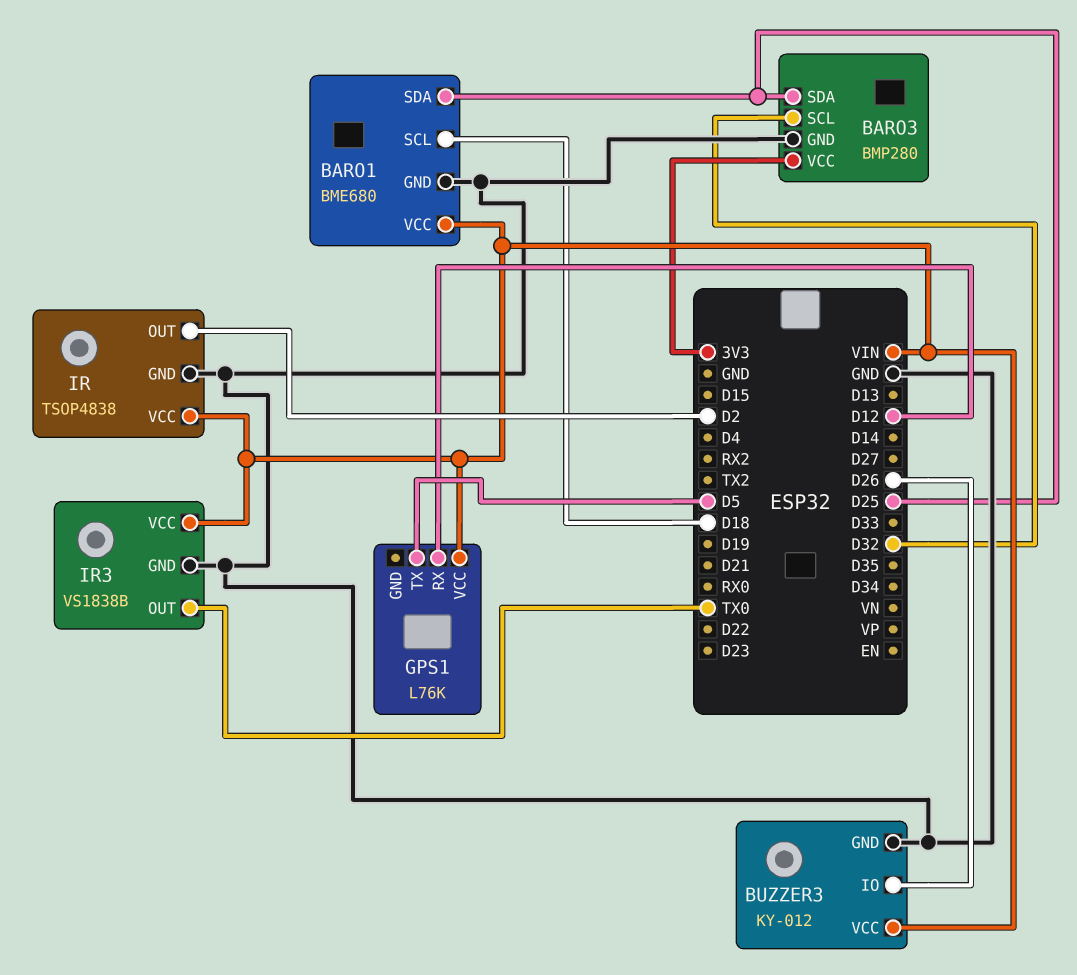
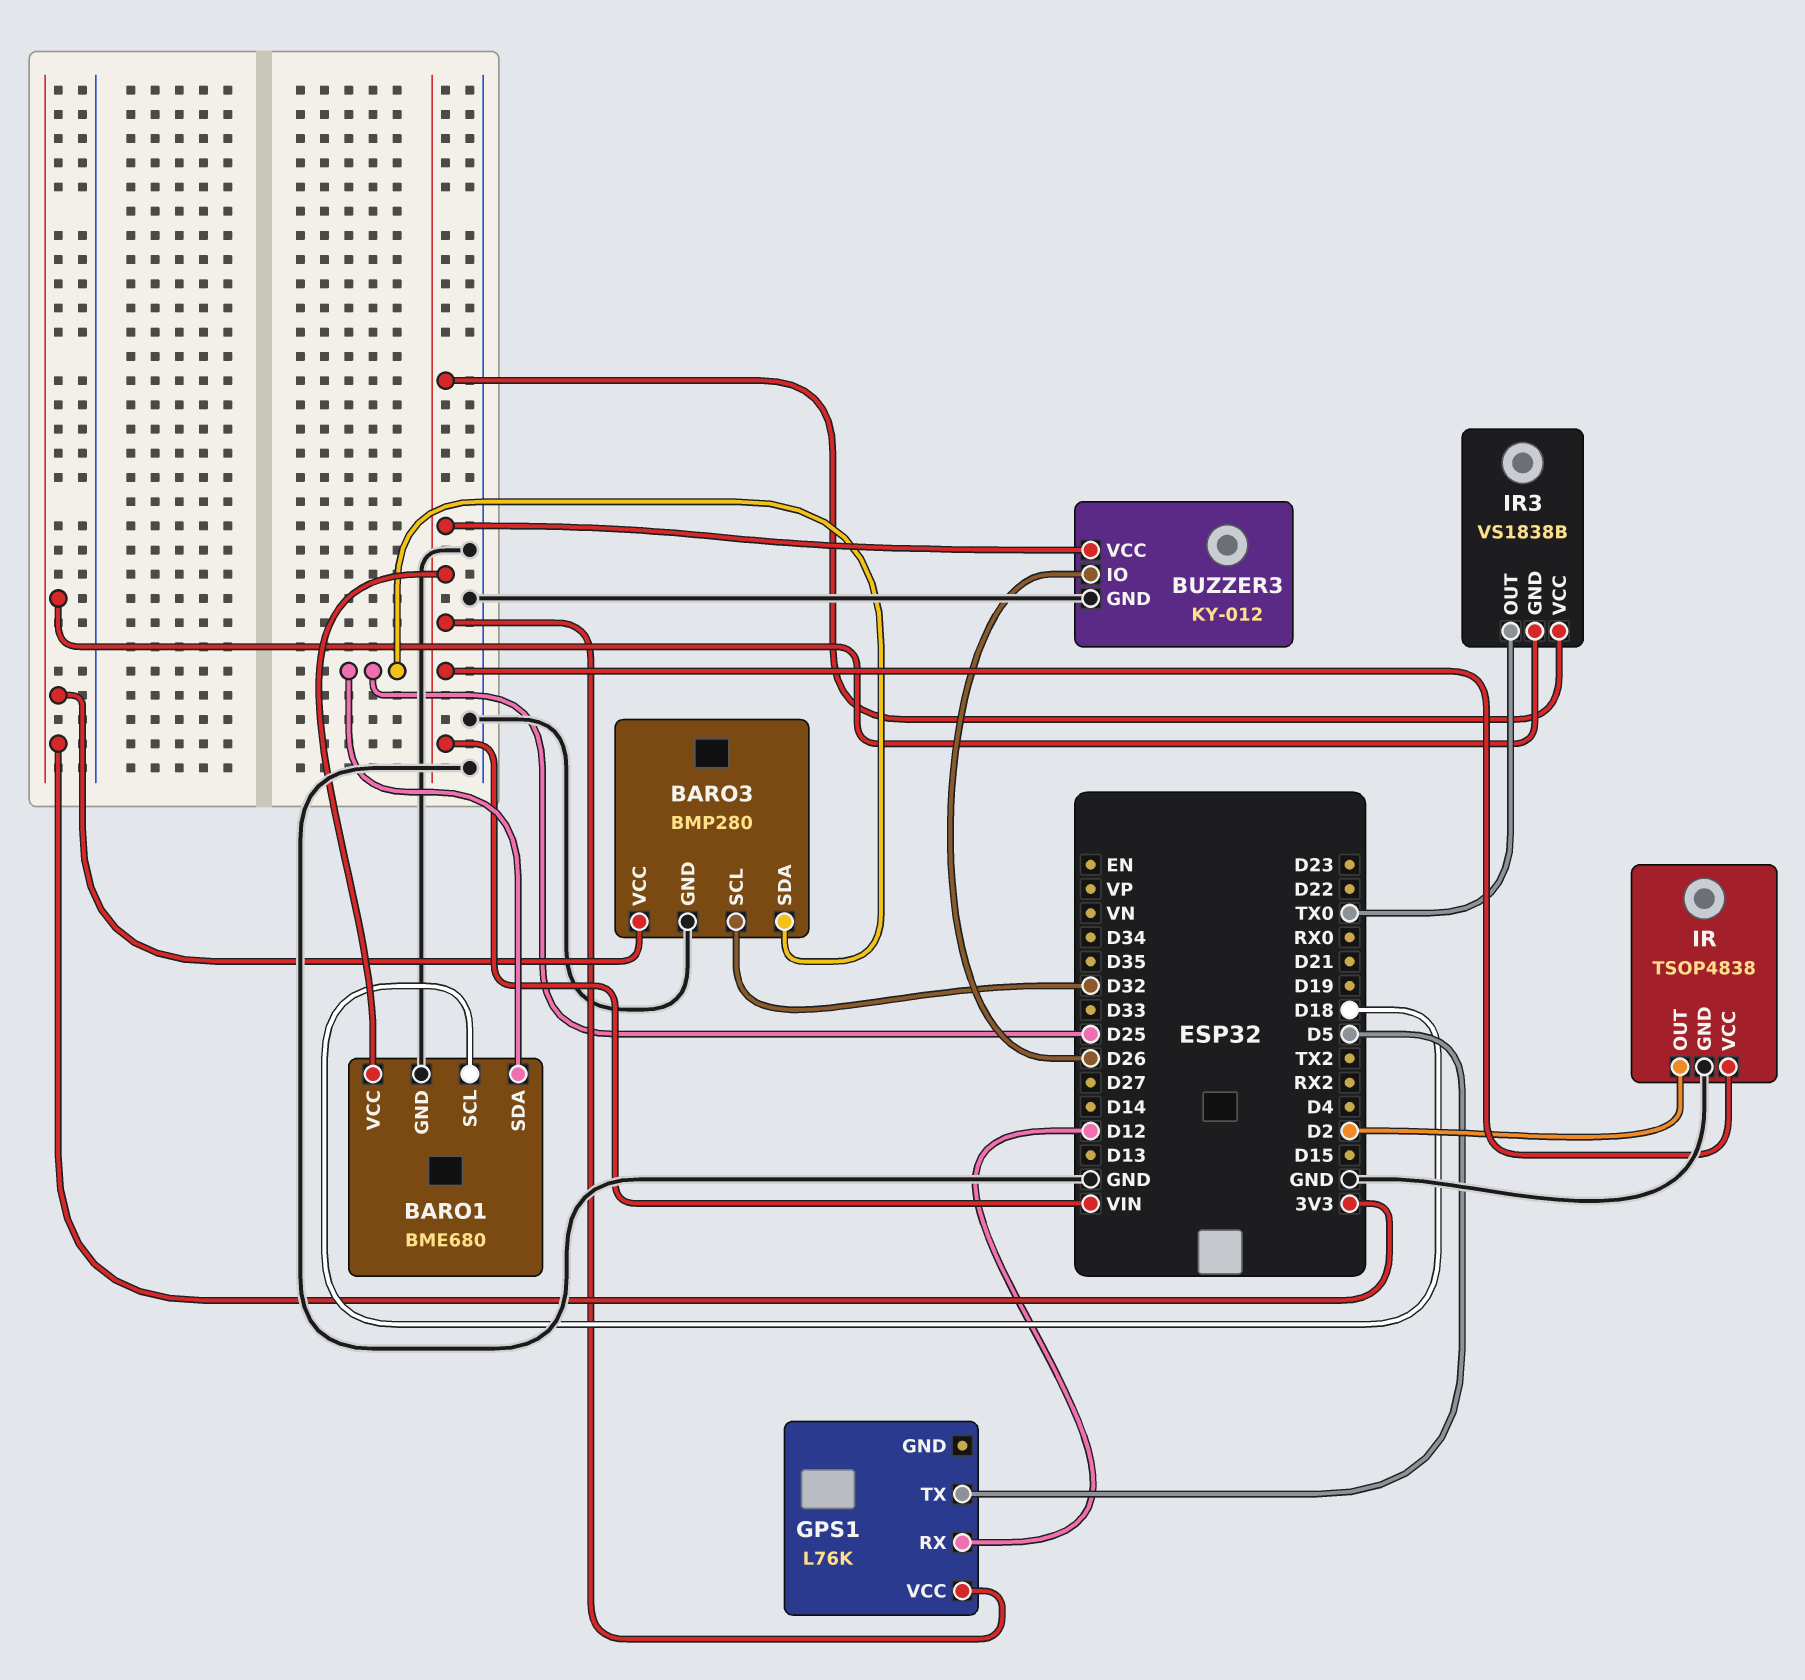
IR3 pin GND: GND -> 3V3

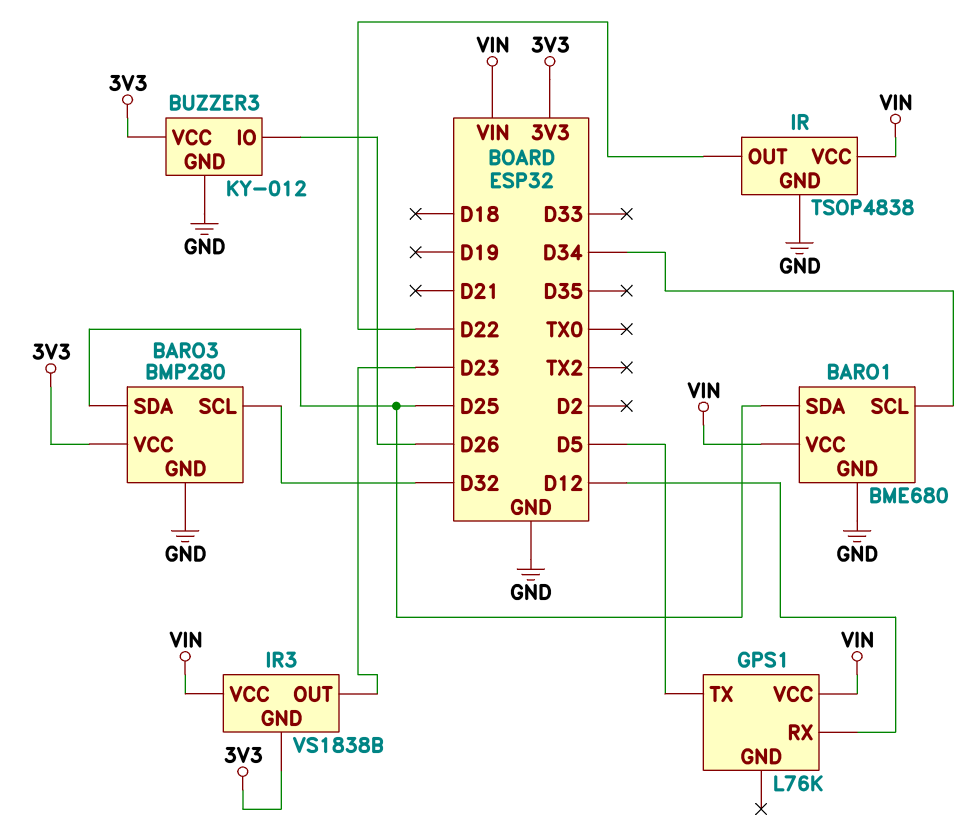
BARO1 pin SCL: D18 -> D34
BUZZER3 pin VCC: VIN -> 3V3
IR pin OUT: D2 -> D22
IR3 pin OUT: TX0 -> D23

